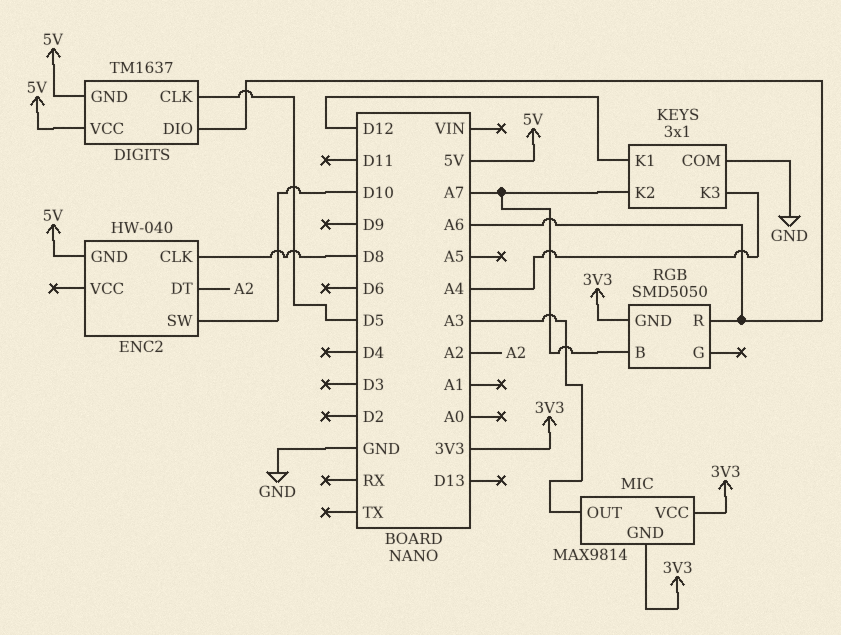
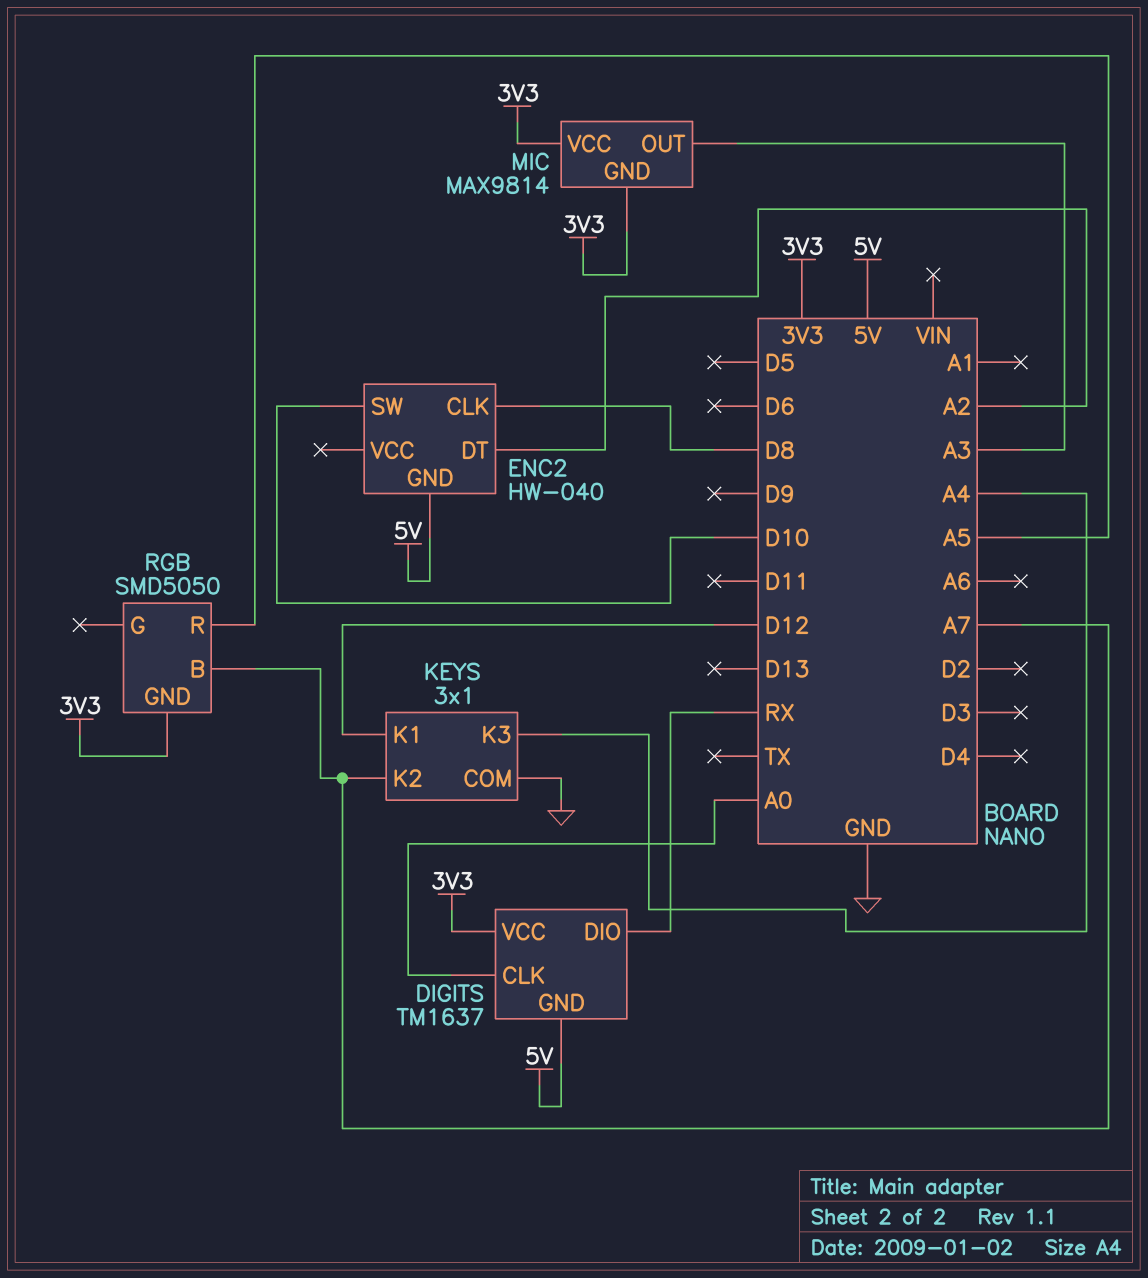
DIGITS pin CLK: D5 -> A0
DIGITS pin DIO: A6 -> RX
DIGITS pin VCC: 5V -> 3V3
RGB pin R: A6 -> A5

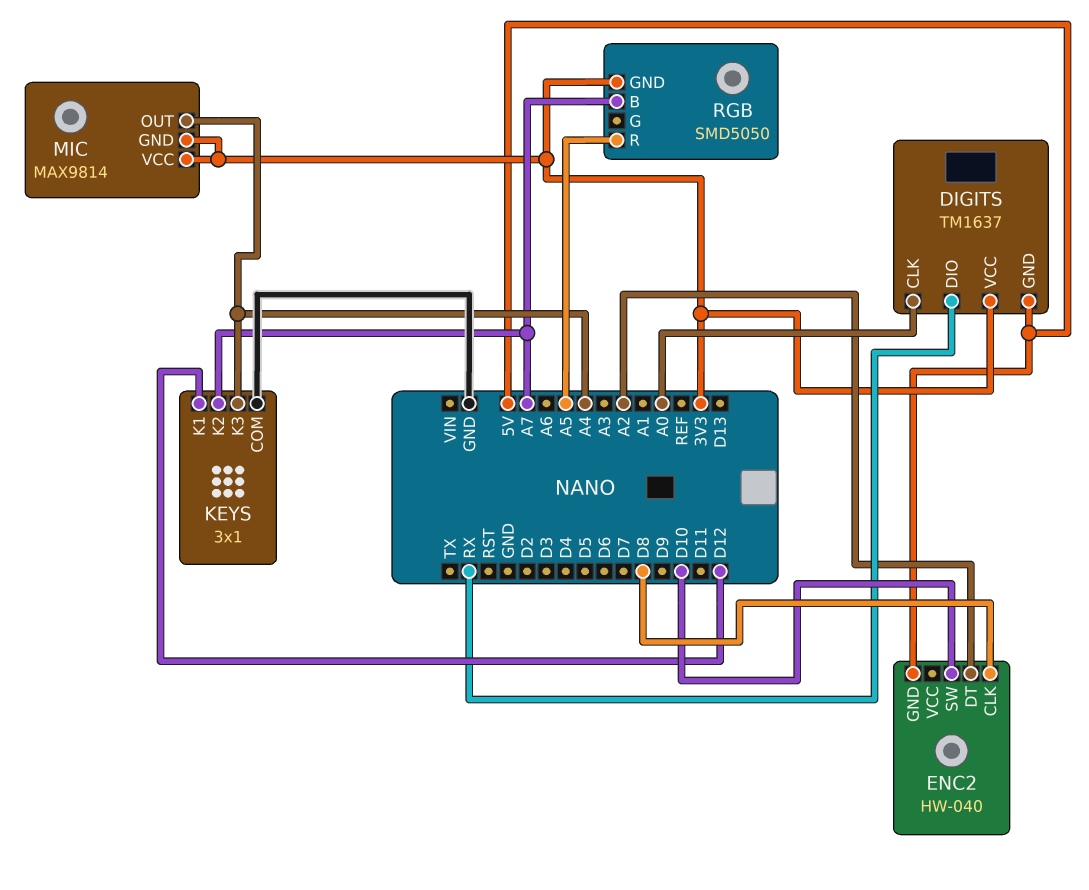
MIC pin OUT: A3 -> A4

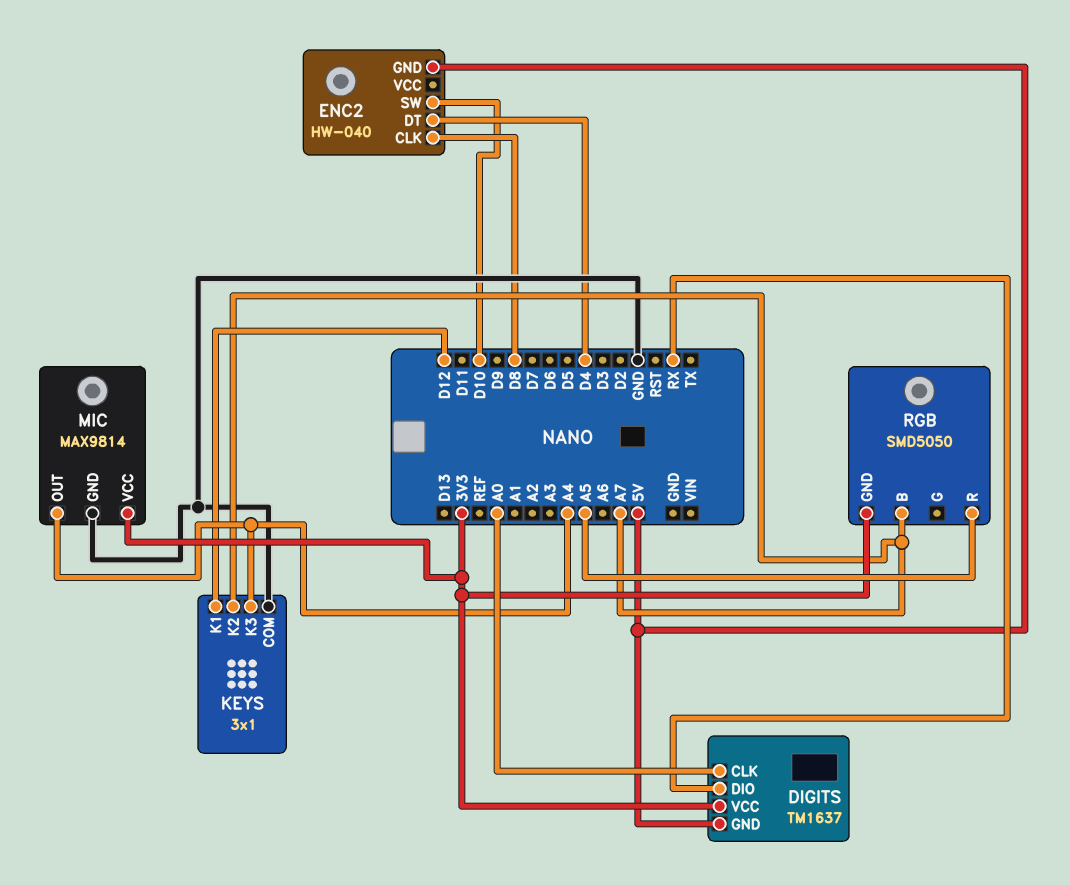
ENC2 pin DT: A2 -> D4
MIC pin GND: 3V3 -> GND

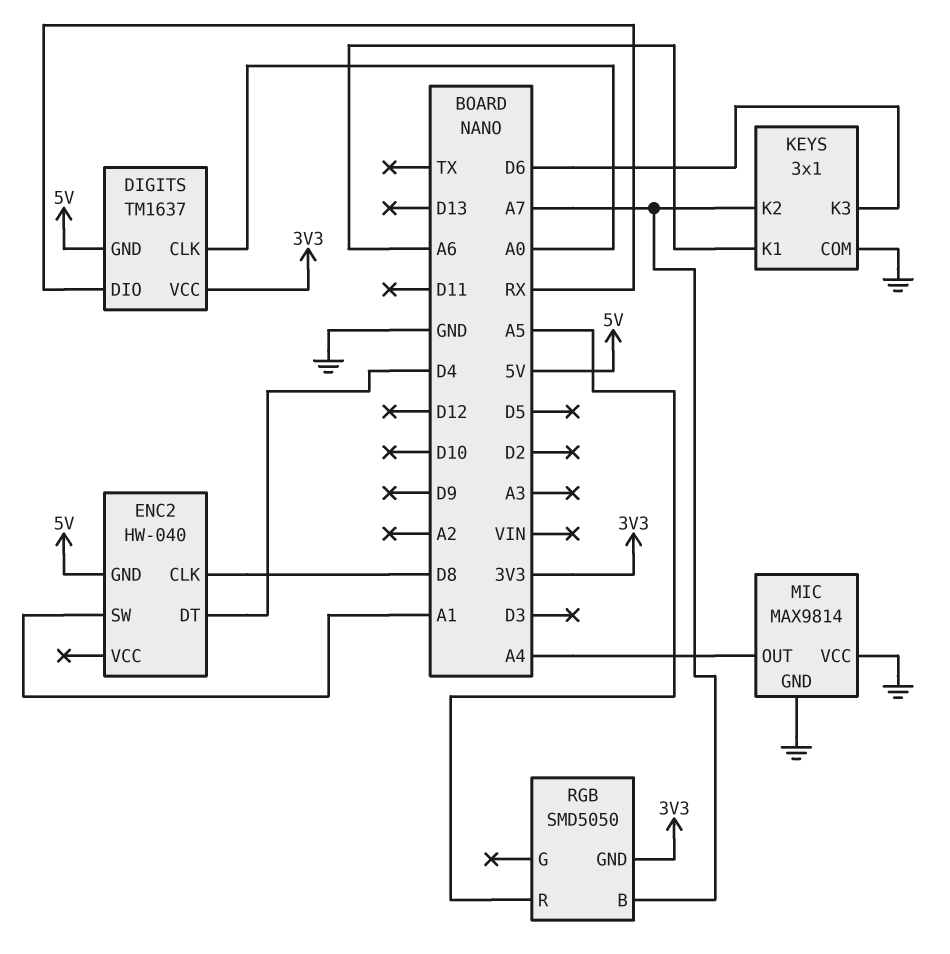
ENC2 pin SW: D10 -> A1
KEYS pin K1: D12 -> A6
KEYS pin K3: A4 -> D6
MIC pin VCC: 3V3 -> GND

